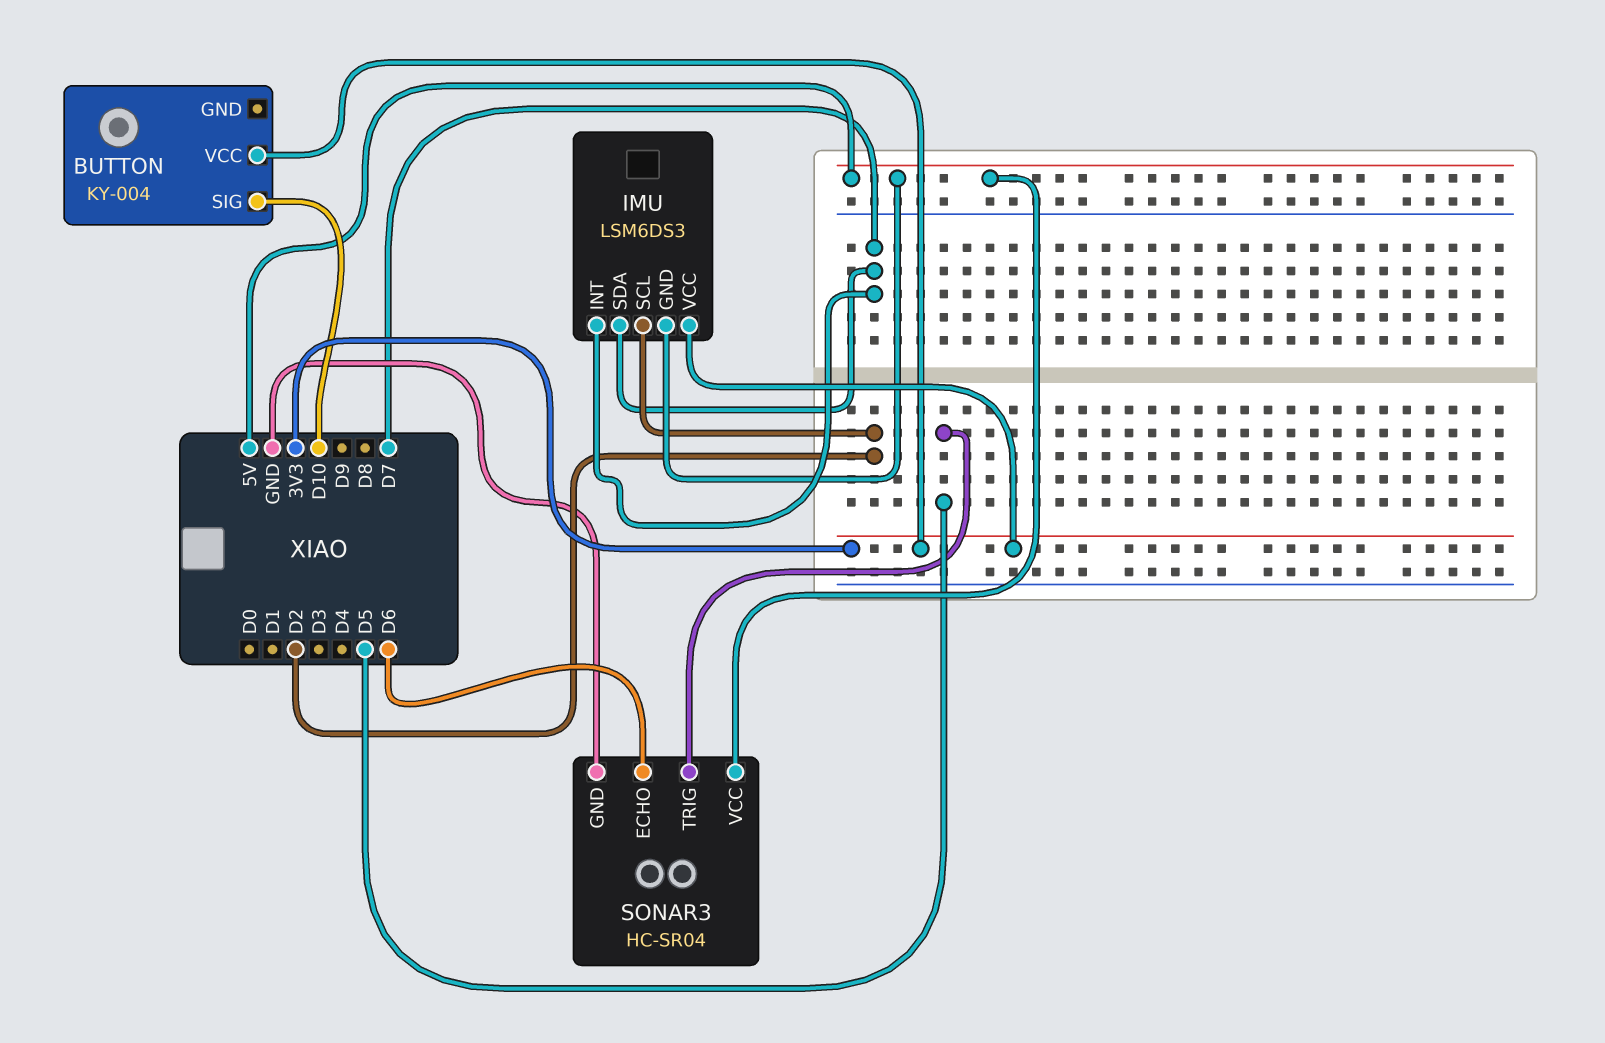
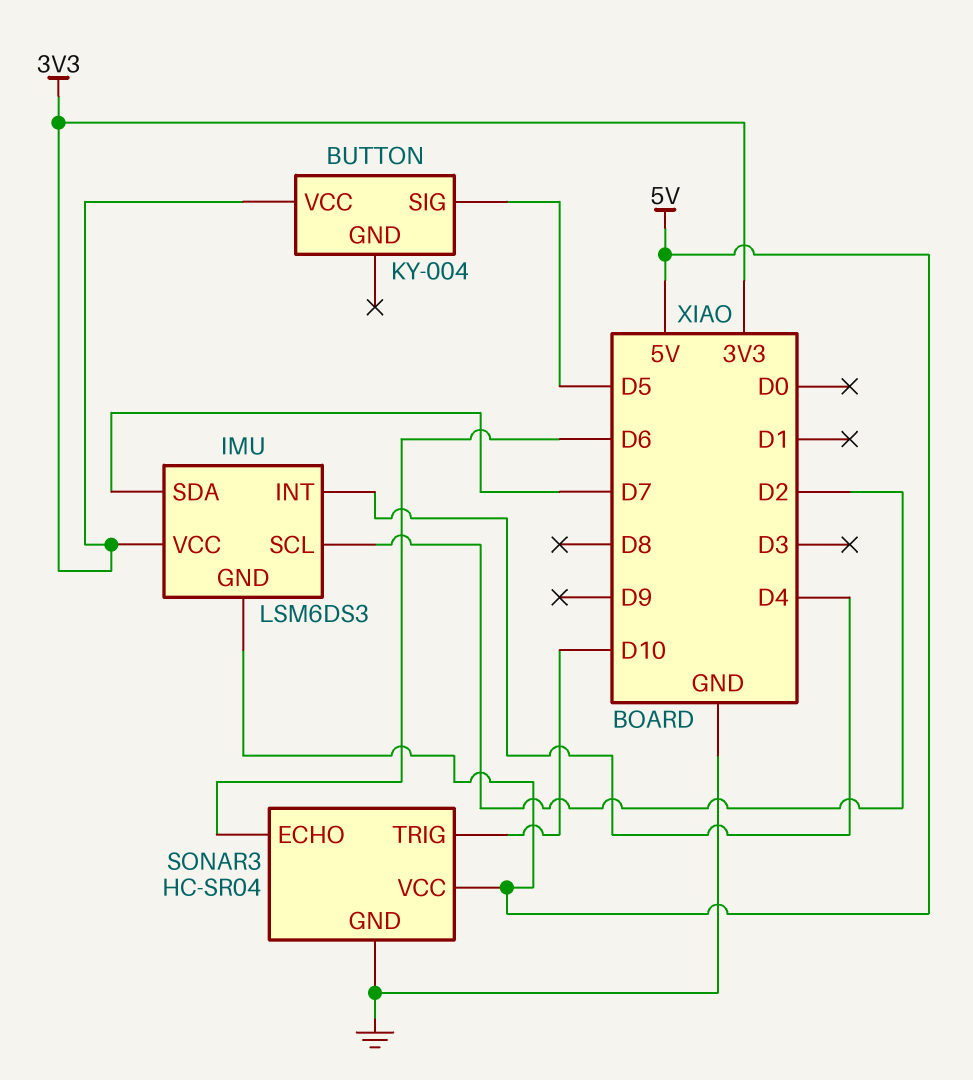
BUTTON pin SIG: D10 -> D5
IMU pin INT: D7 -> D4
SONAR3 pin TRIG: D5 -> D10

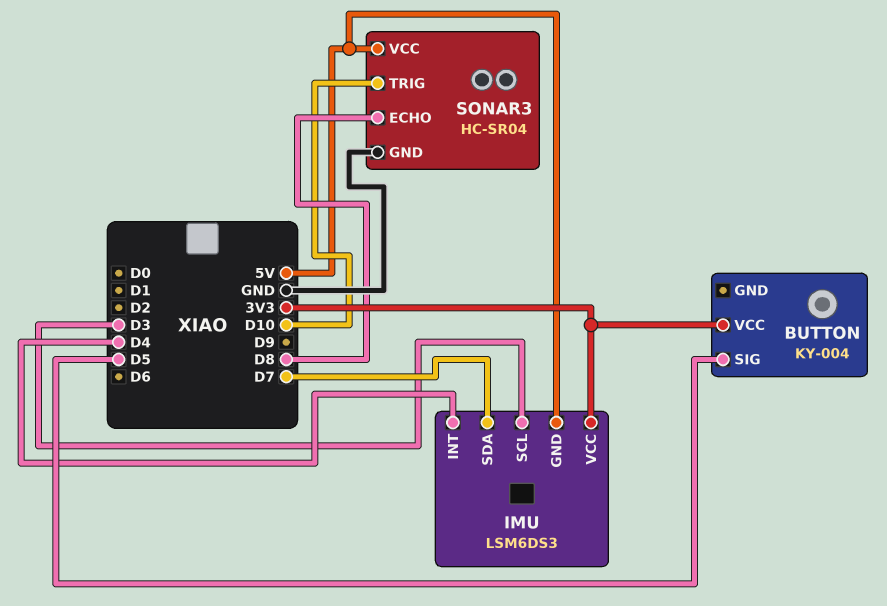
IMU pin SCL: D2 -> D3
SONAR3 pin ECHO: D6 -> D8

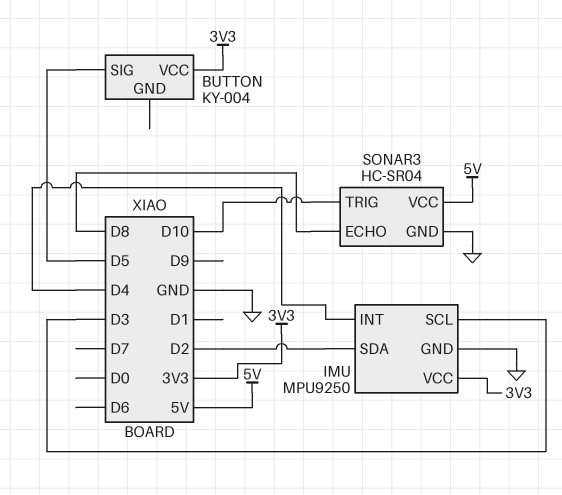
IMU: LSM6DS3 -> MPU9250
IMU pin GND: 5V -> GND
IMU pin SDA: D7 -> D2

